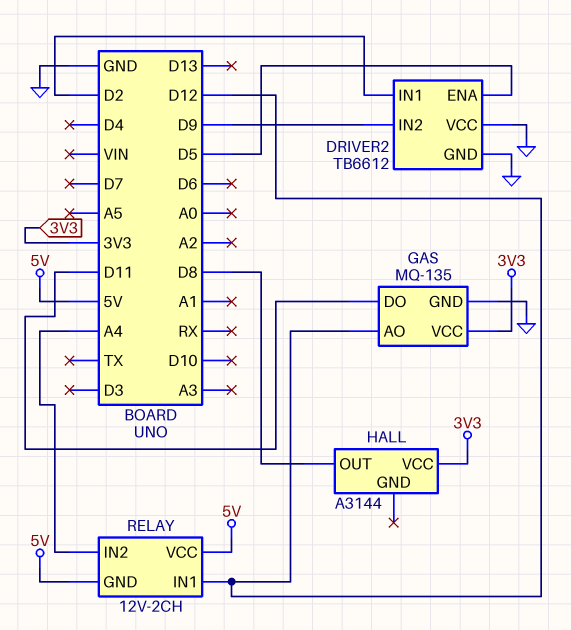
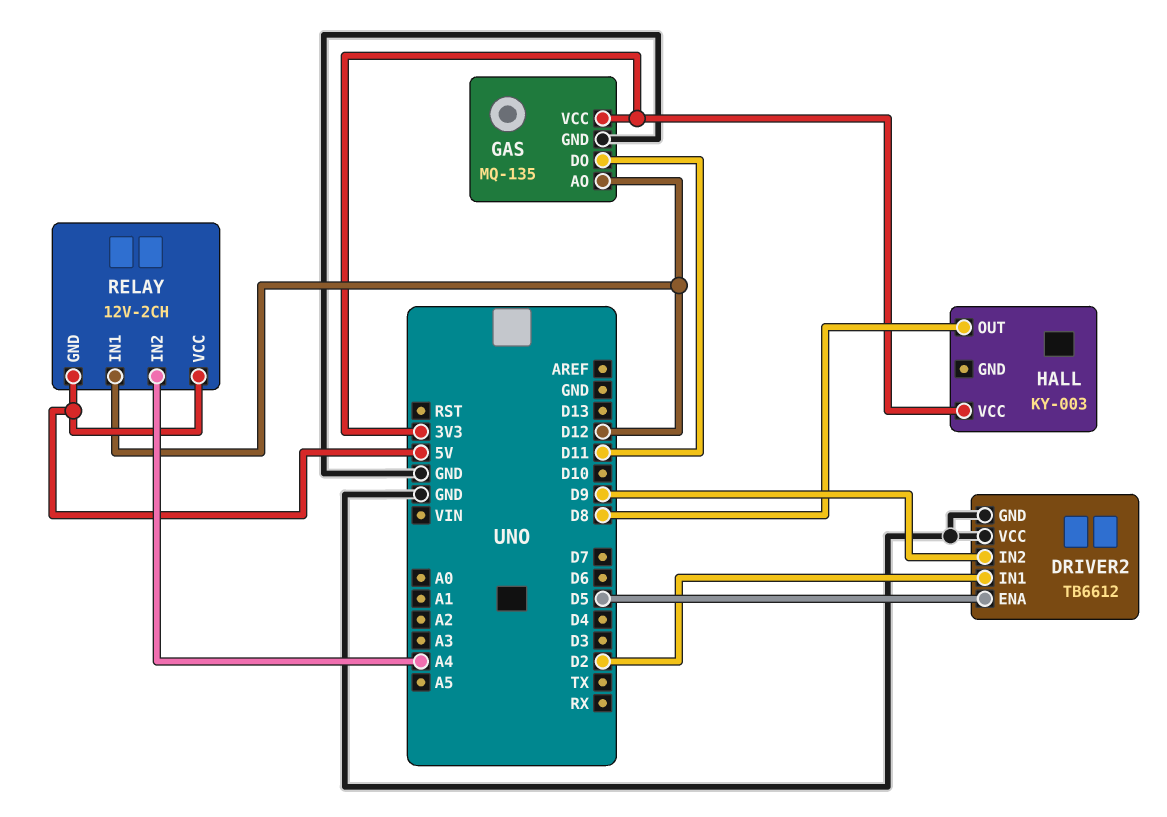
HALL: A3144 -> KY-003

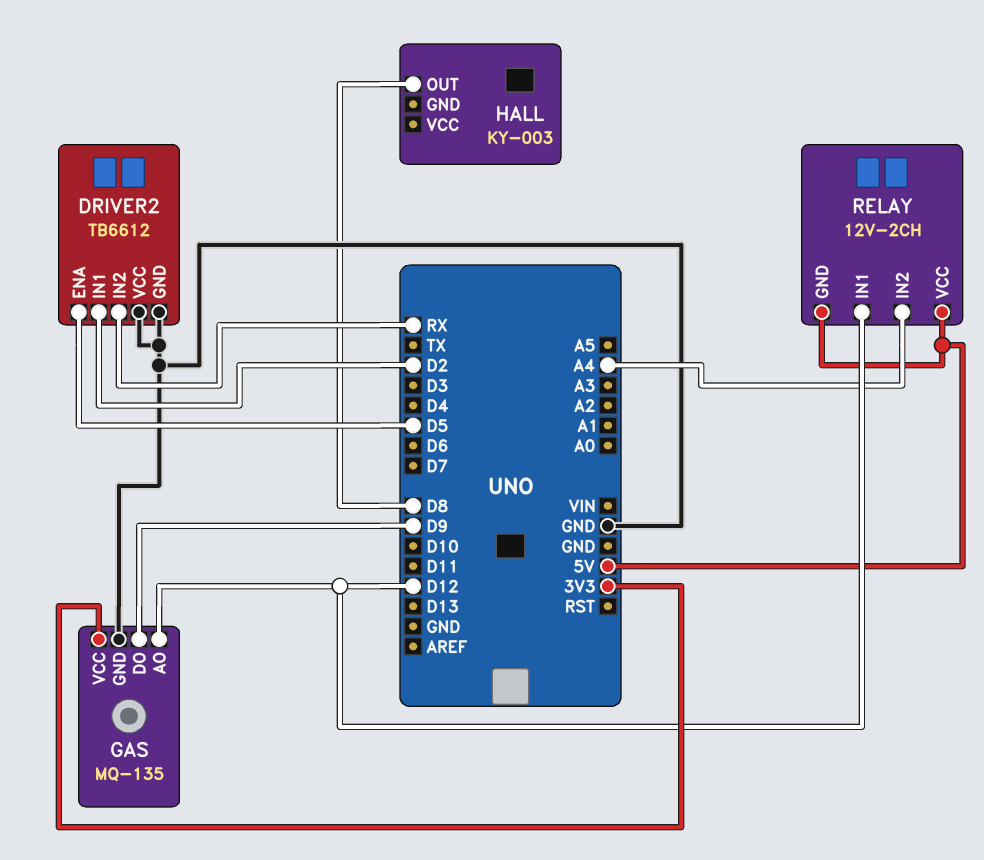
DRIVER2 pin IN2: D9 -> RX
GAS pin DO: D11 -> D9
HALL pin VCC: 3V3 -> none

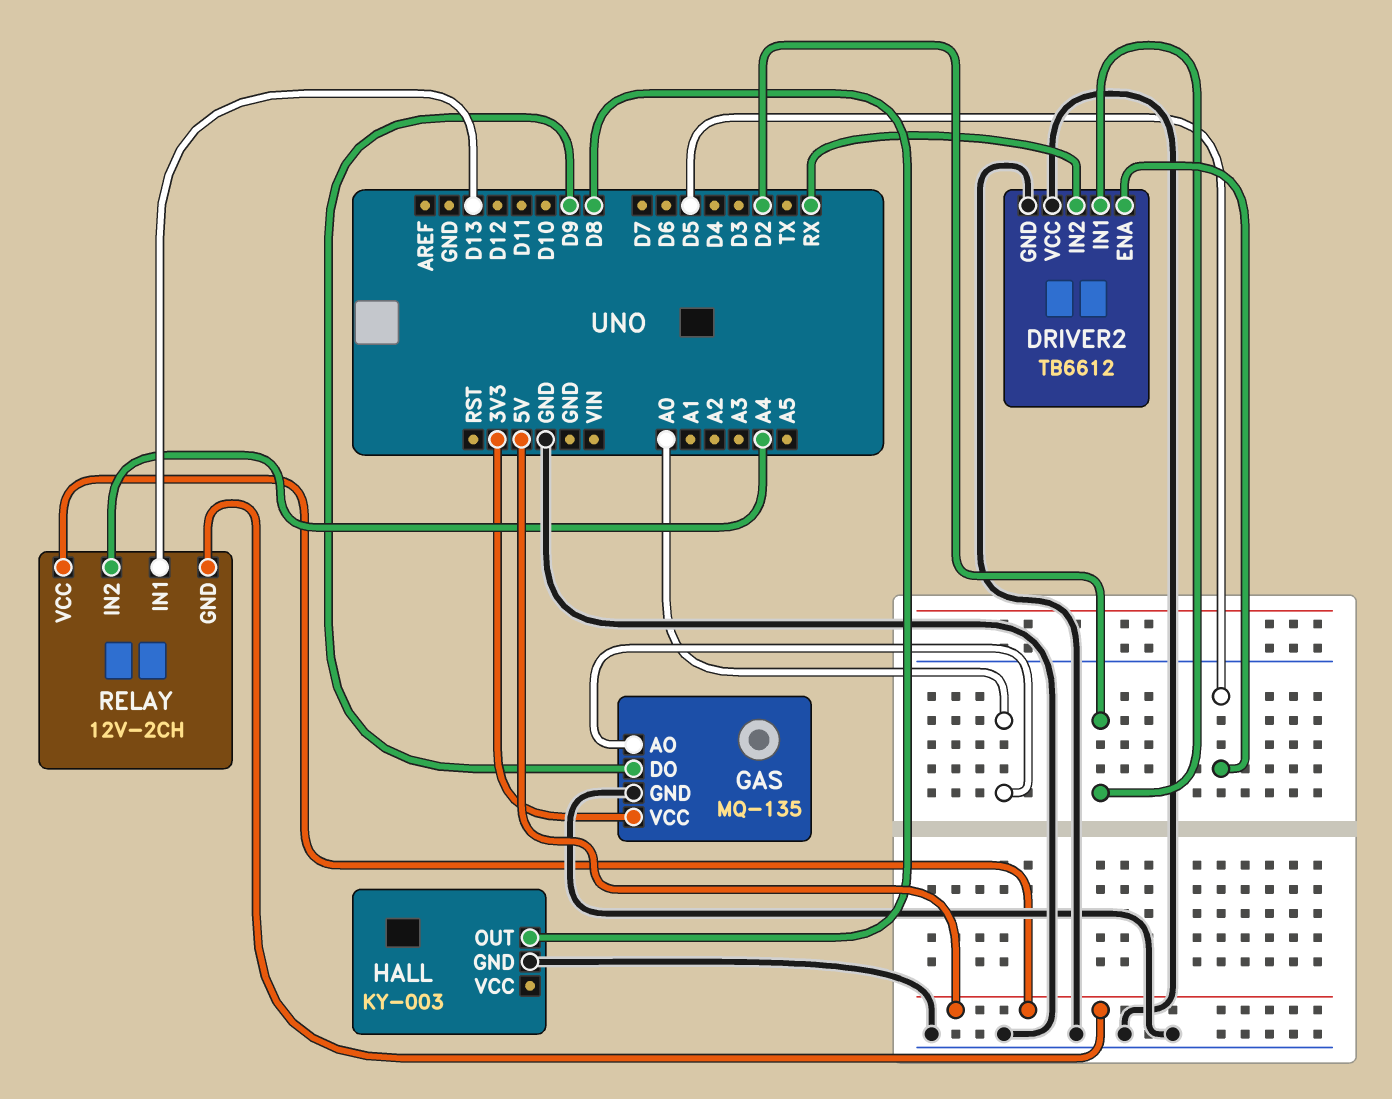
GAS pin AO: D12 -> A0
HALL pin GND: none -> GND
RELAY pin IN1: D12 -> D13

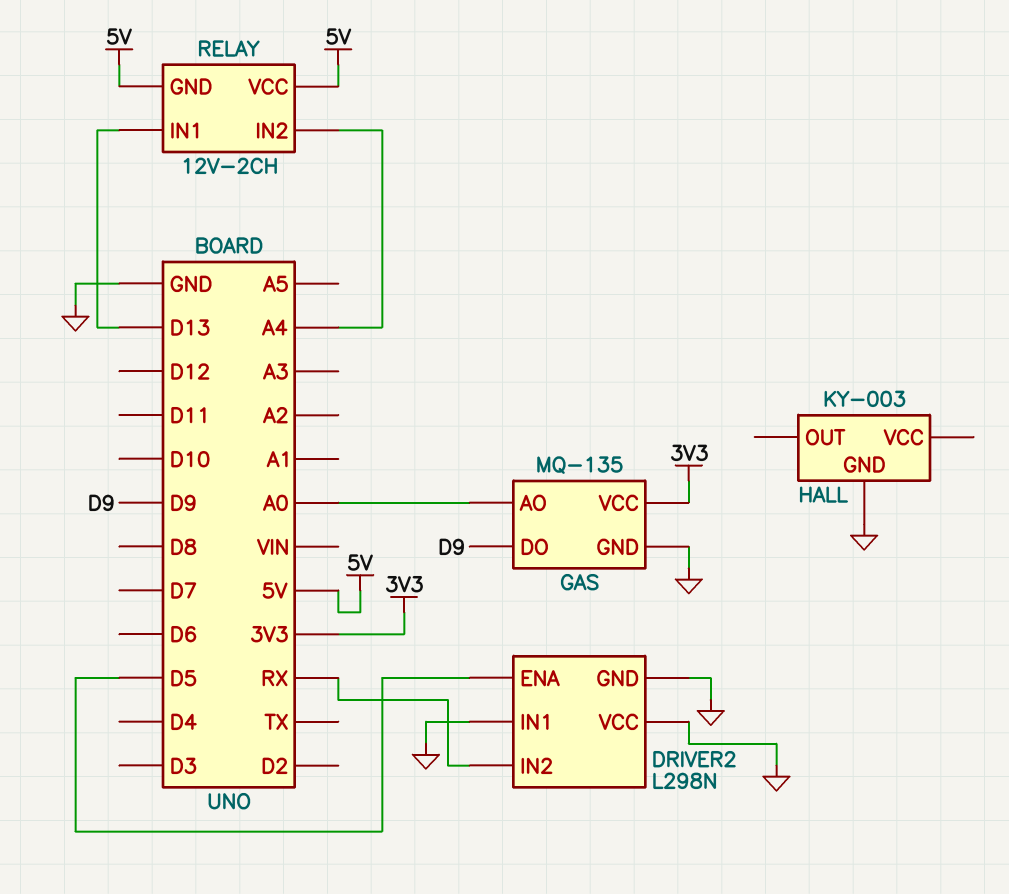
DRIVER2: TB6612 -> L298N
DRIVER2 pin IN1: D2 -> GND
HALL pin OUT: D8 -> none

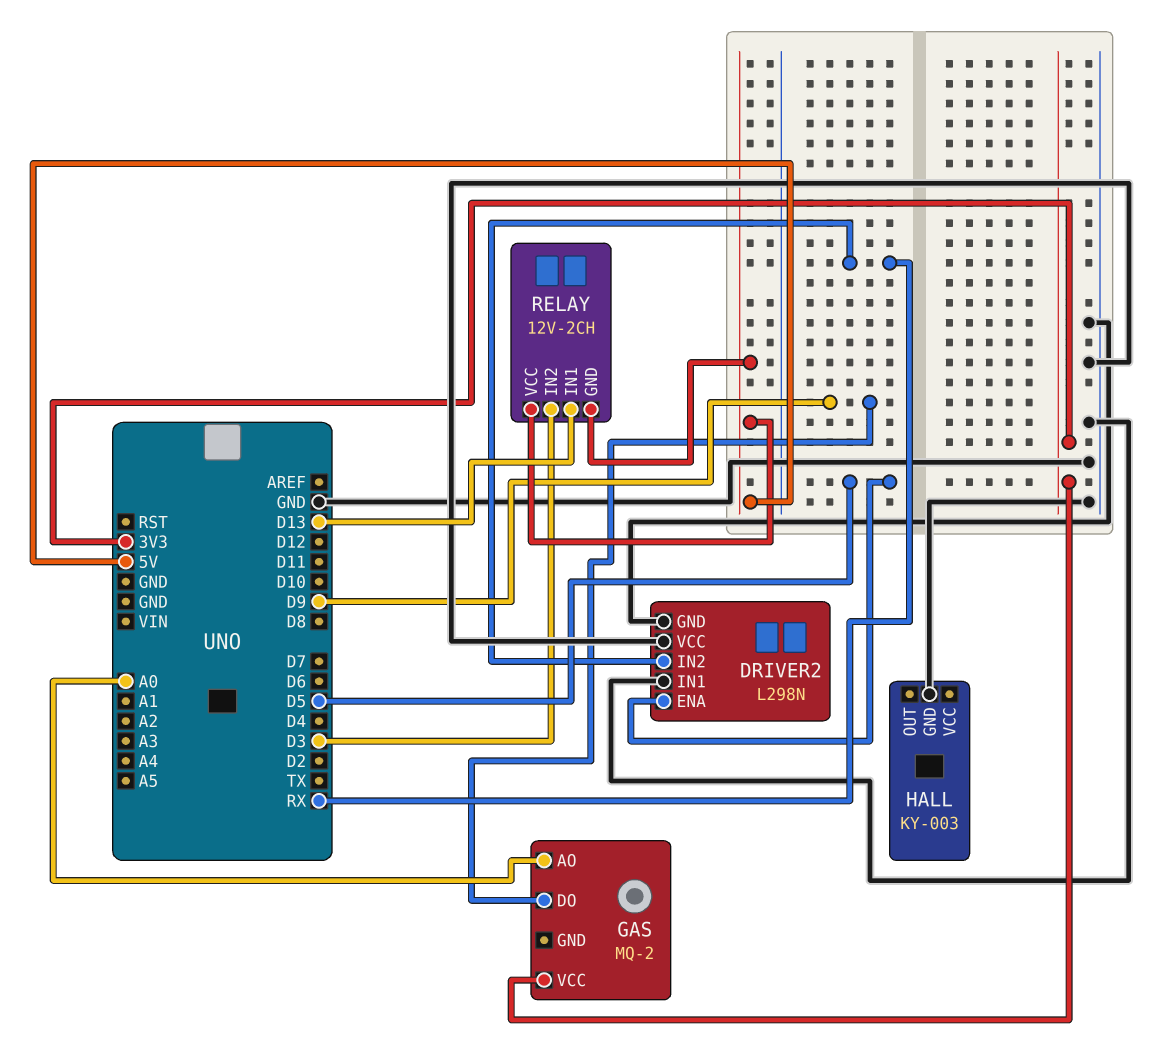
GAS: MQ-135 -> MQ-2
GAS pin GND: GND -> none
RELAY pin IN2: A4 -> D3

